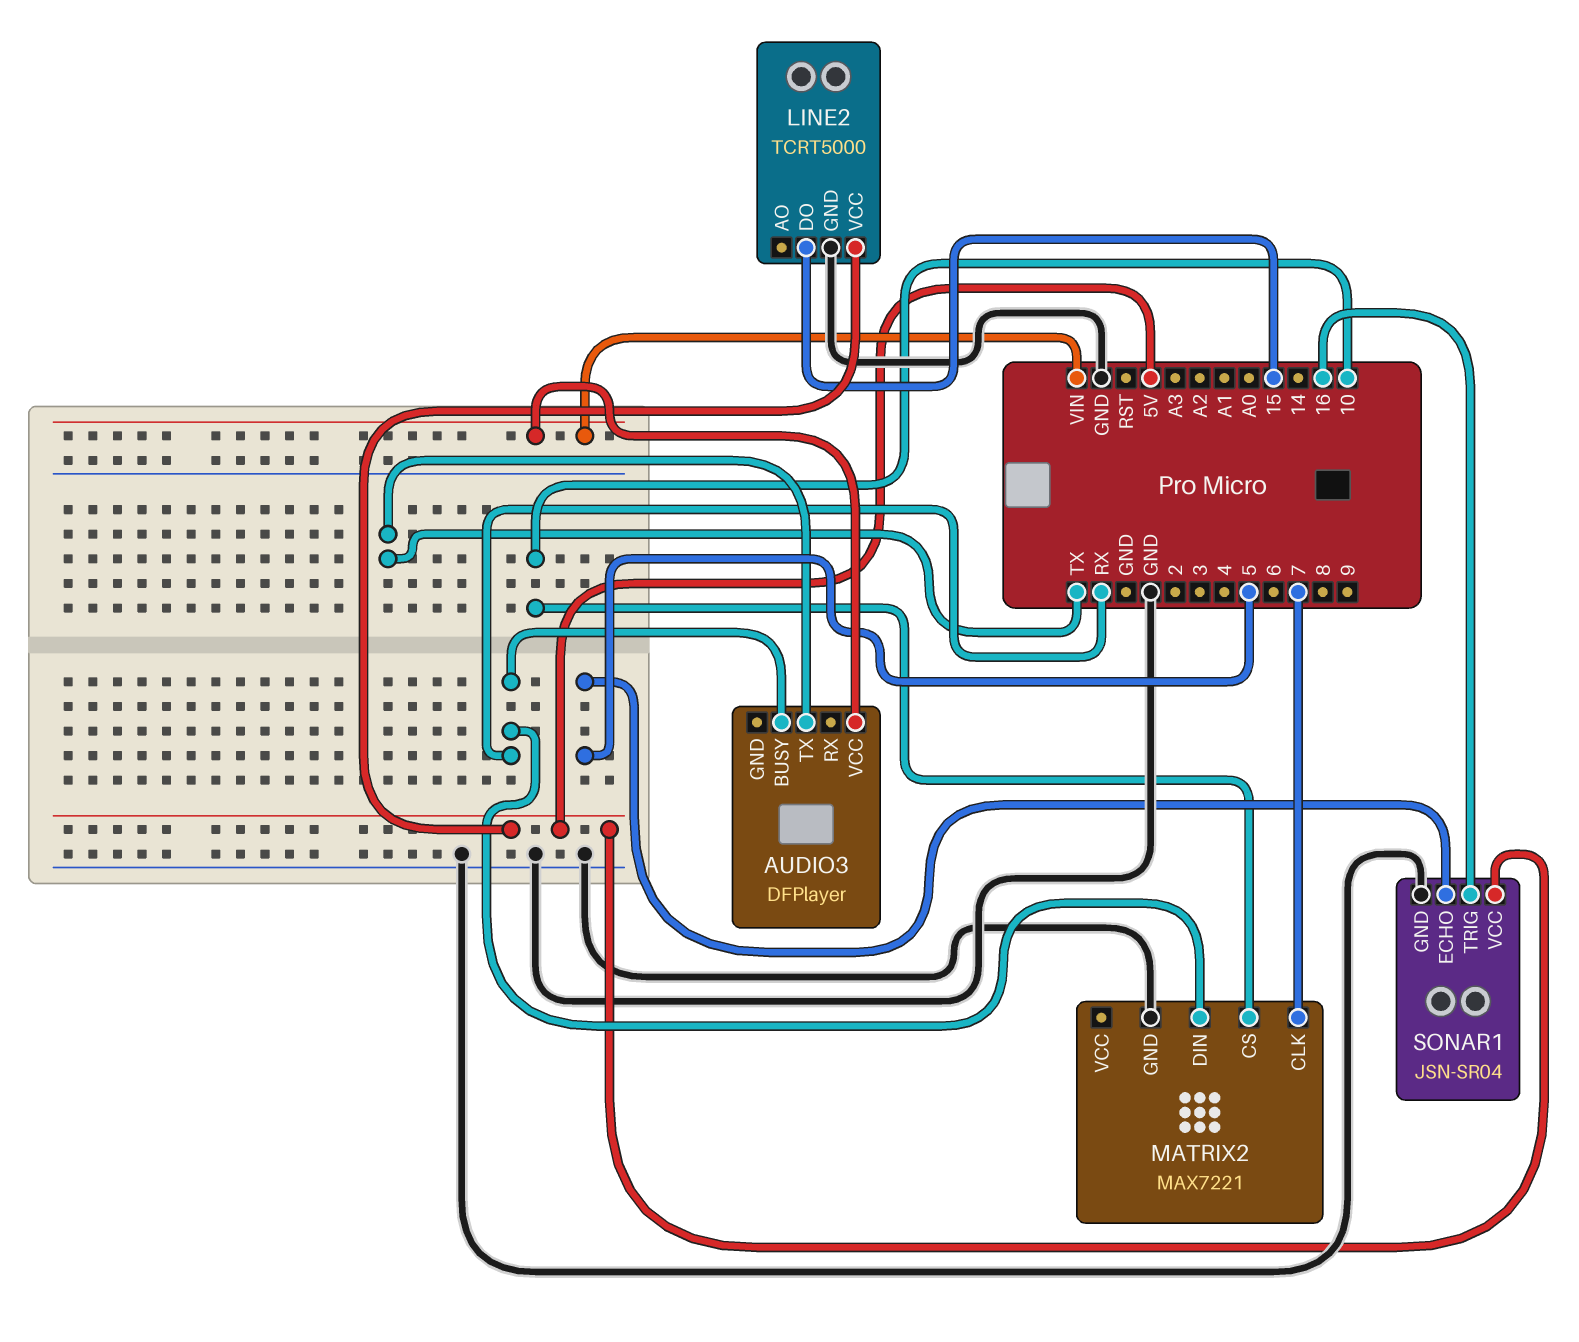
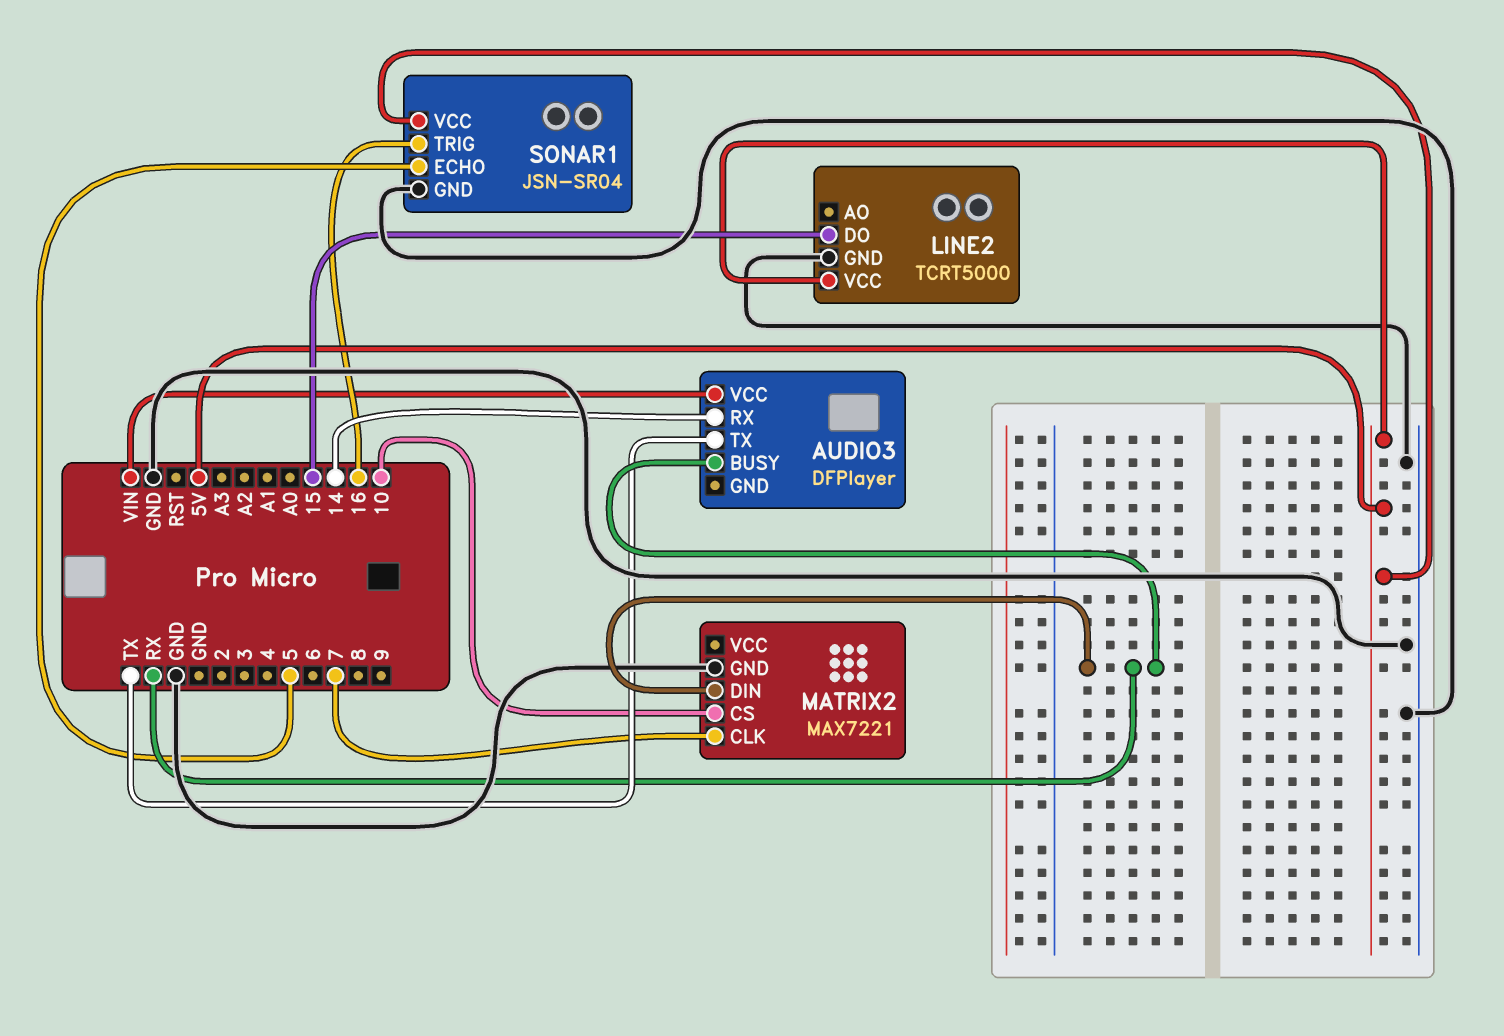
AUDIO3 pin RX: none -> 14

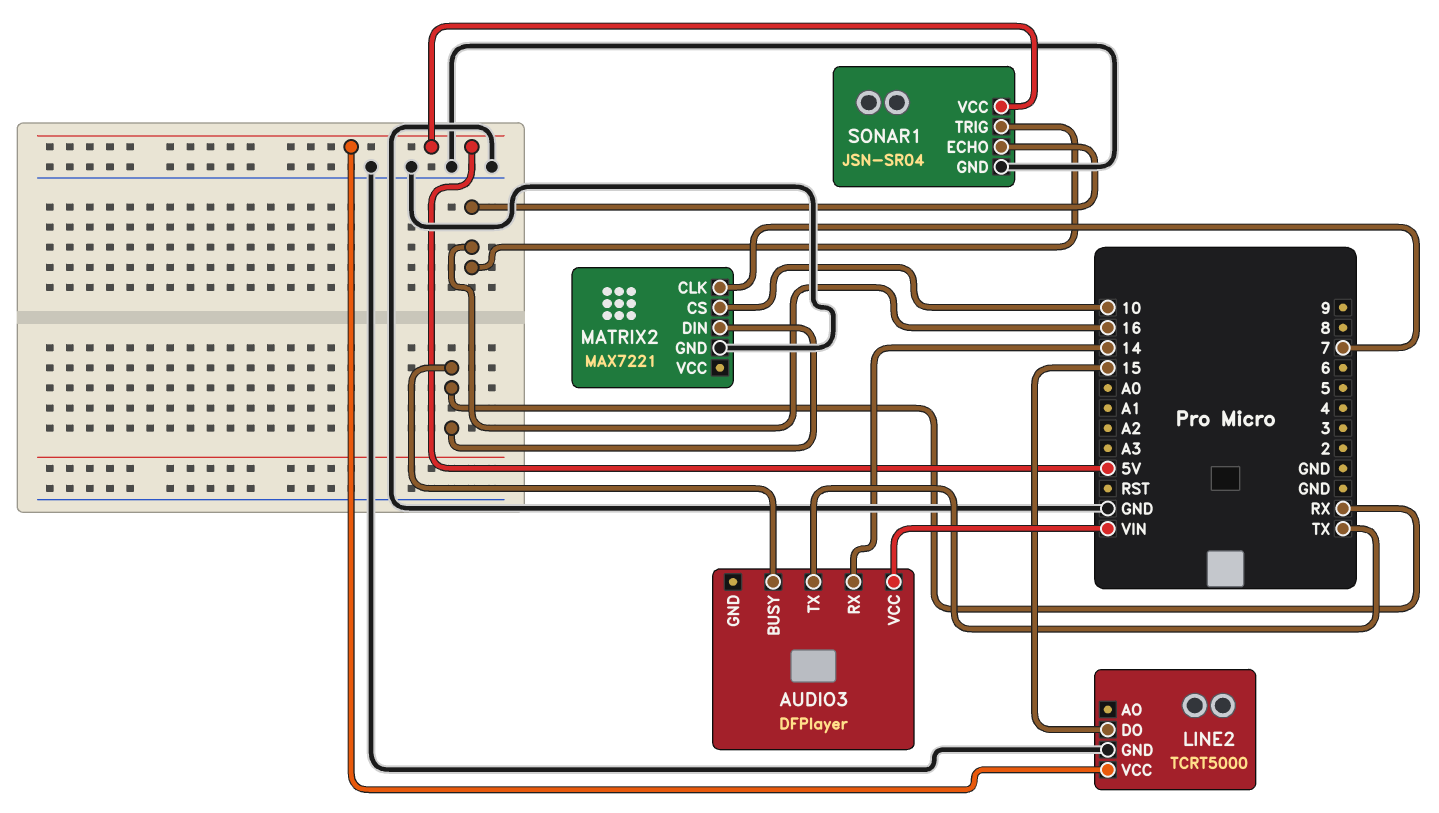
SONAR1 pin ECHO: 5 -> 16

